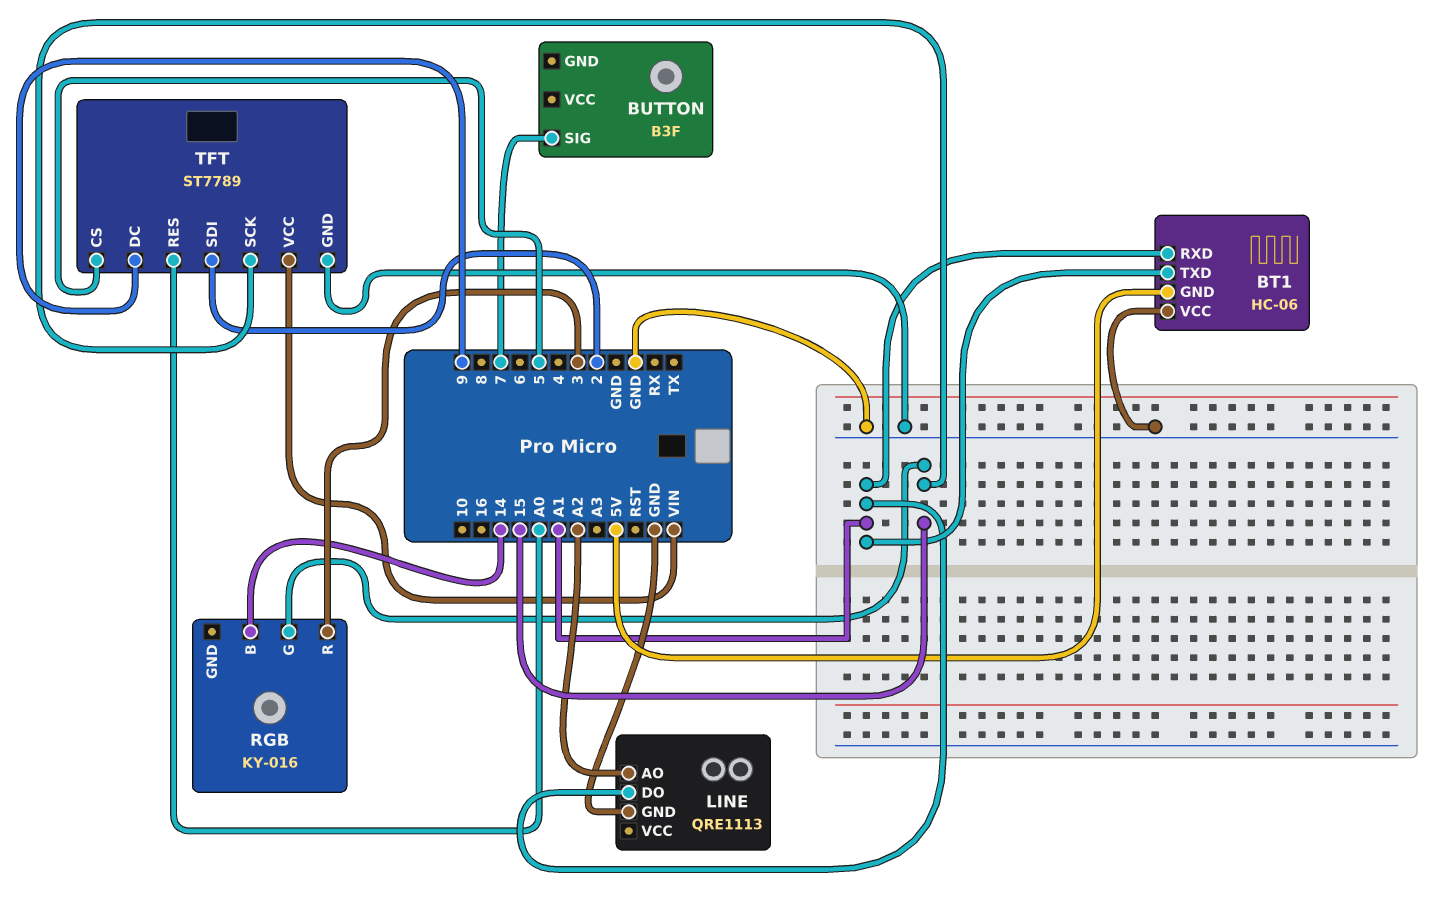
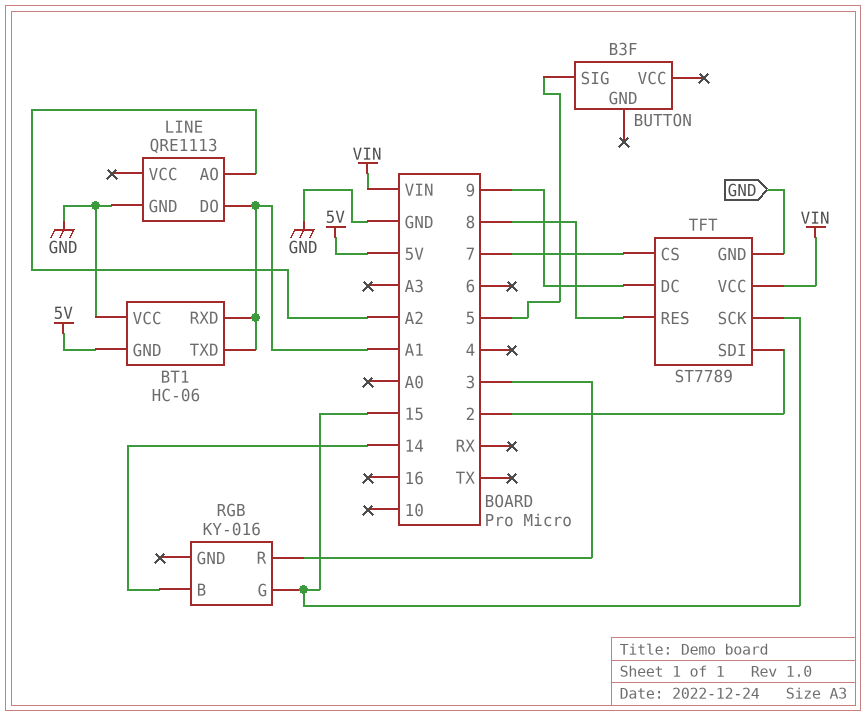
BUTTON pin SIG: 7 -> 5
TFT pin CS: 5 -> 7
TFT pin RES: A0 -> 8

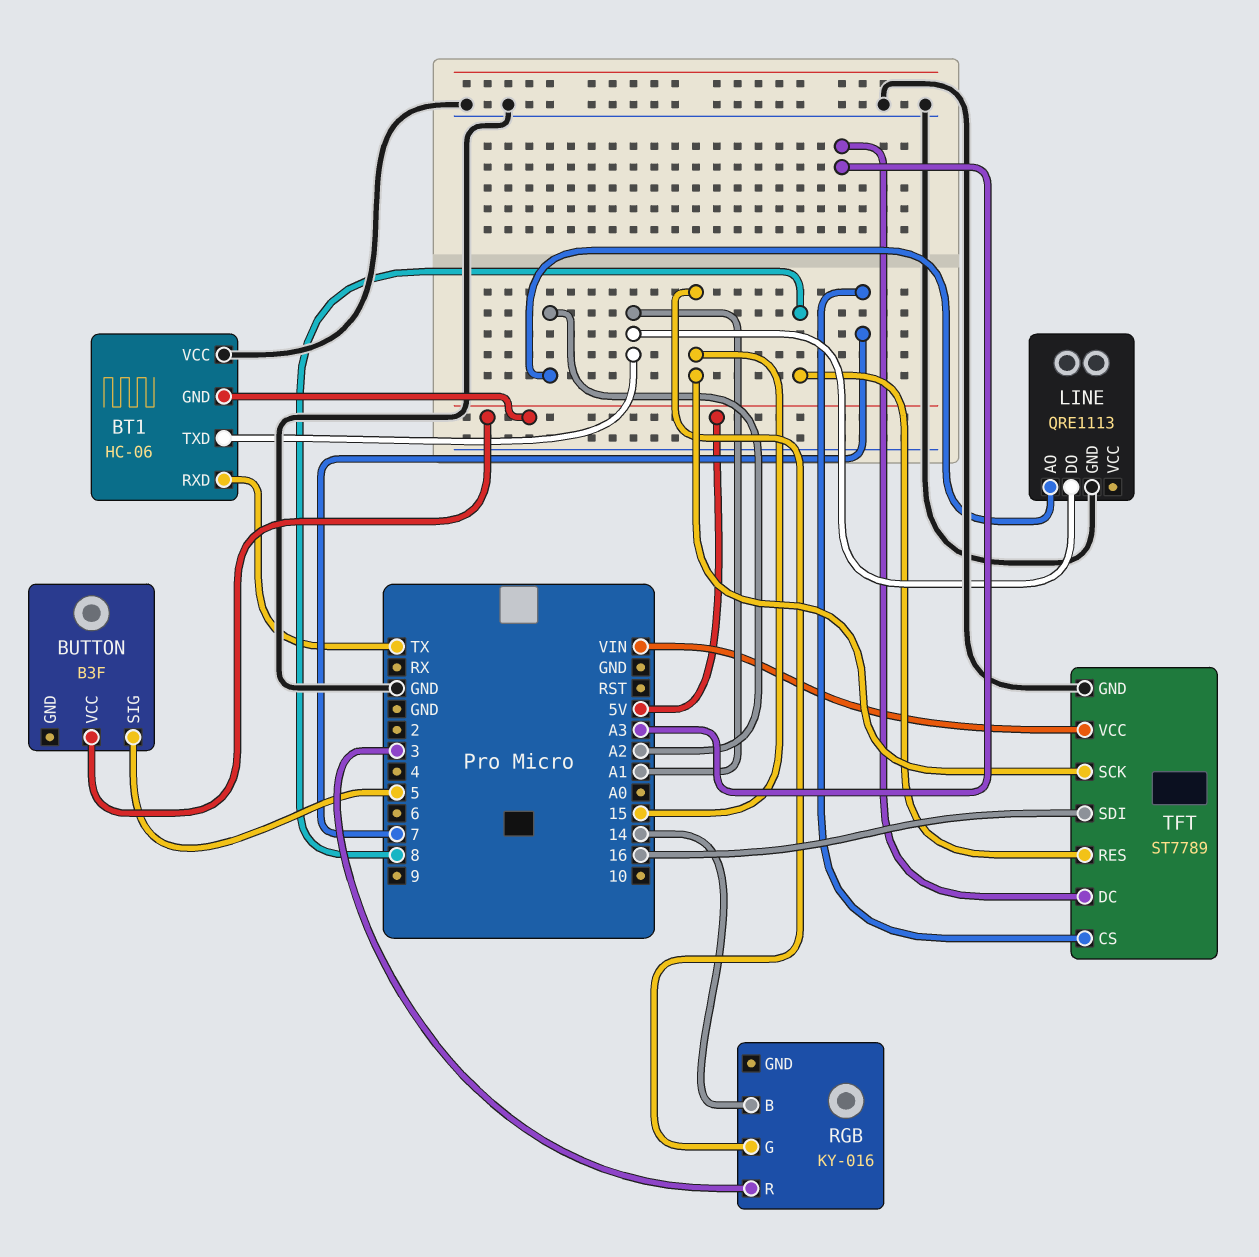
BT1 pin RXD: A1 -> TX
BUTTON pin VCC: none -> 5V
TFT pin DC: 9 -> A3
TFT pin SDI: 2 -> 16

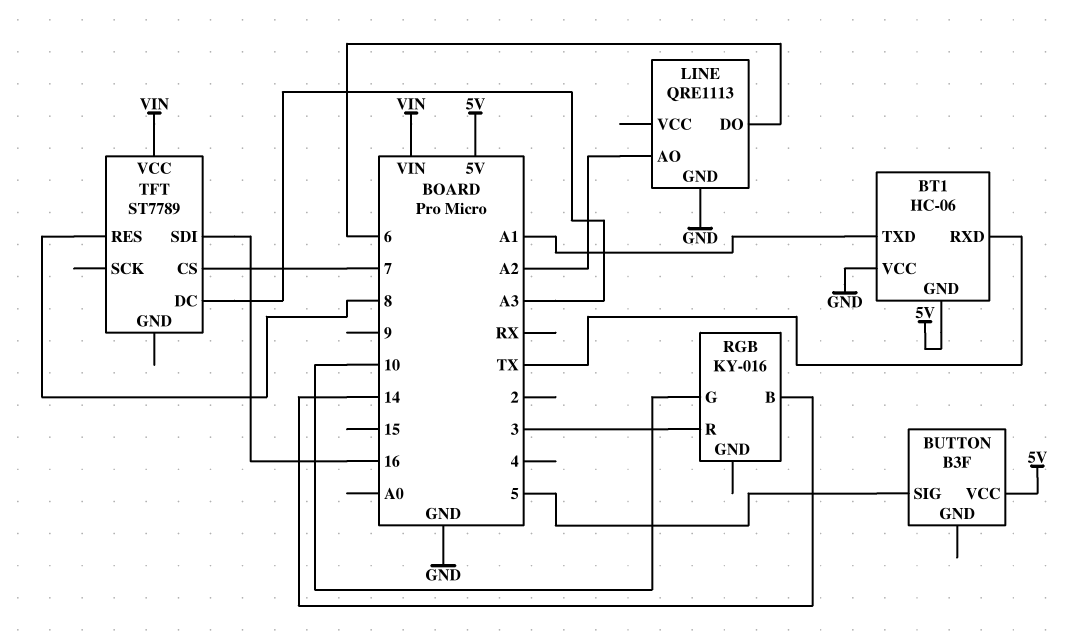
LINE pin DO: A1 -> 6
RGB pin G: 15 -> 10
TFT pin GND: GND -> none
TFT pin SCK: 15 -> none

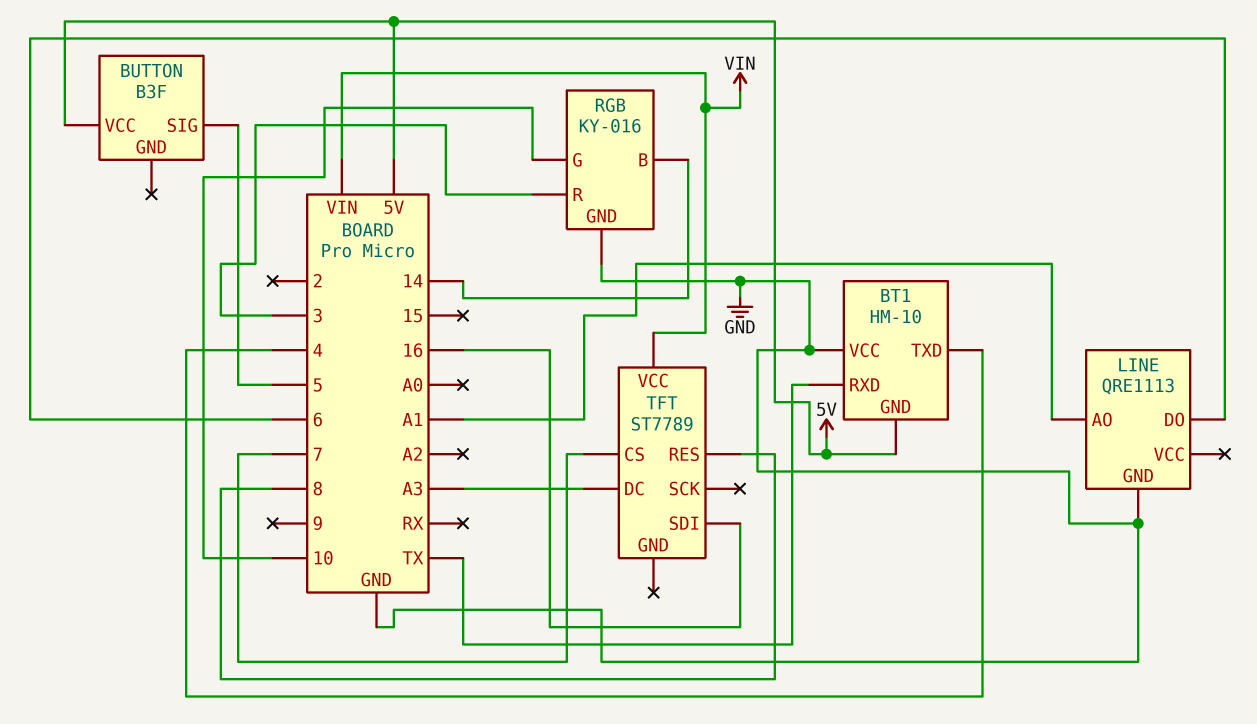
BT1: HC-06 -> HM-10
BT1 pin TXD: A1 -> 4
LINE pin AO: A2 -> A1
RGB pin GND: none -> GND

